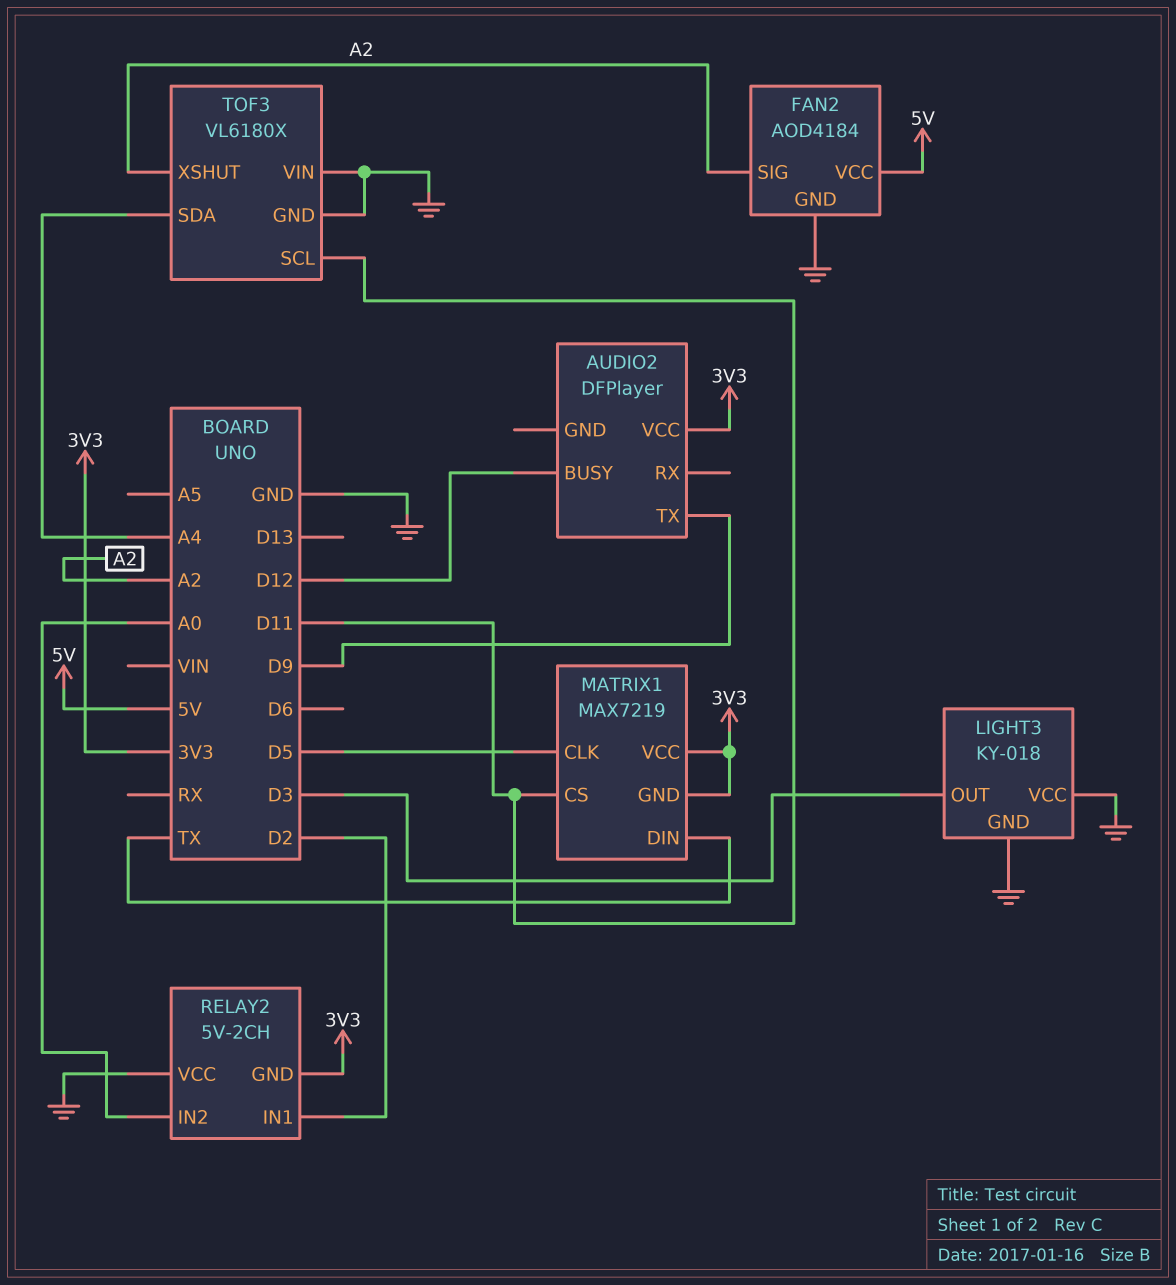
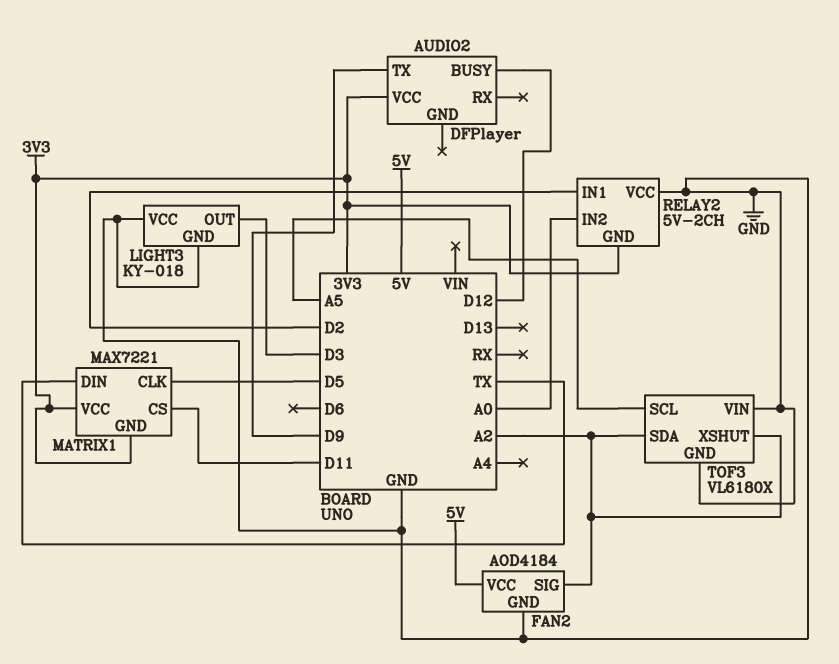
MATRIX1: MAX7219 -> MAX7221
TOF3 pin SCL: D11 -> A5
TOF3 pin SDA: A4 -> A2

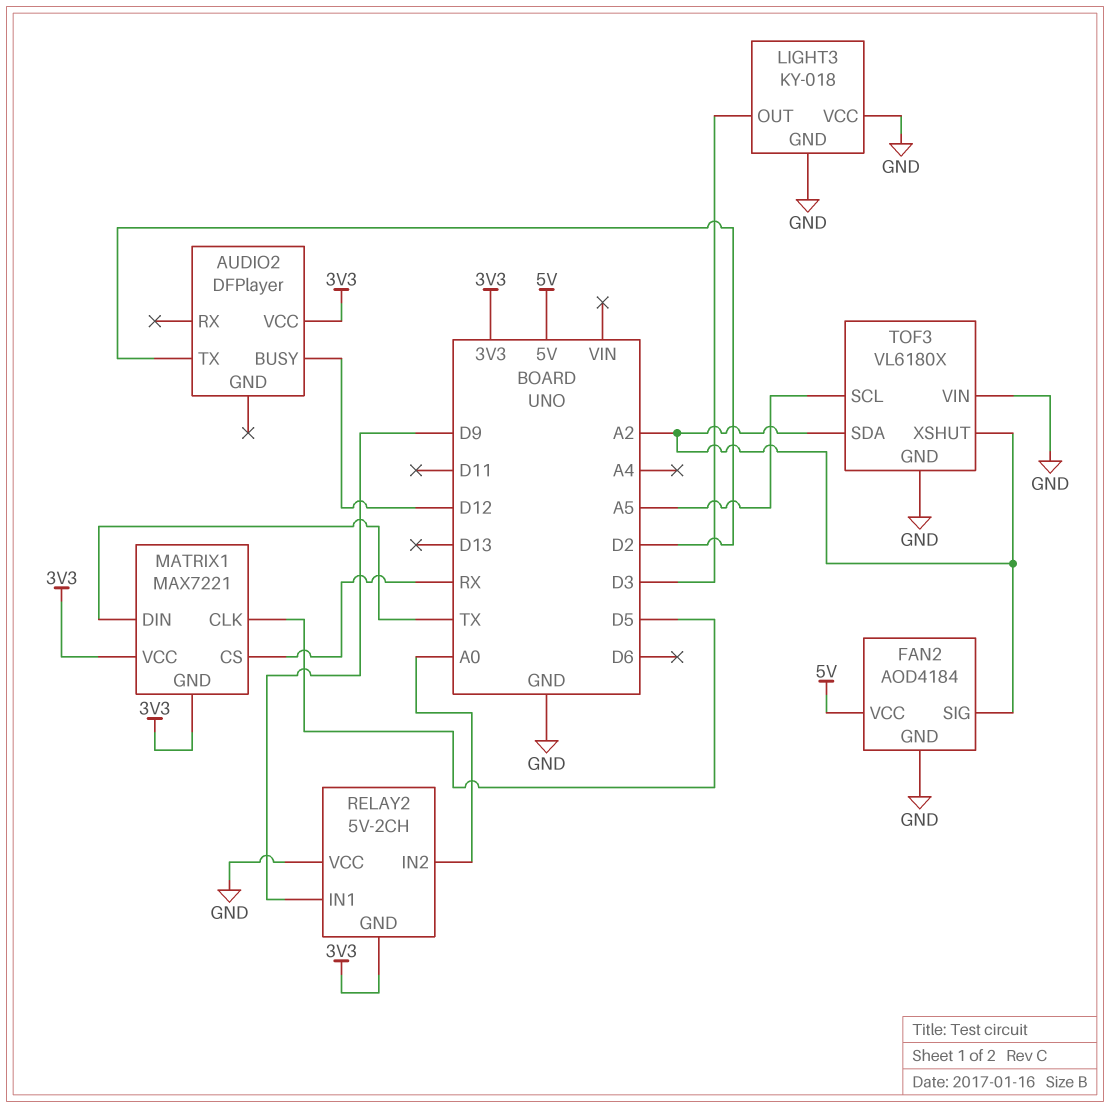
AUDIO2 pin TX: D9 -> D2
MATRIX1 pin CS: D11 -> RX
RELAY2 pin IN1: D2 -> D9

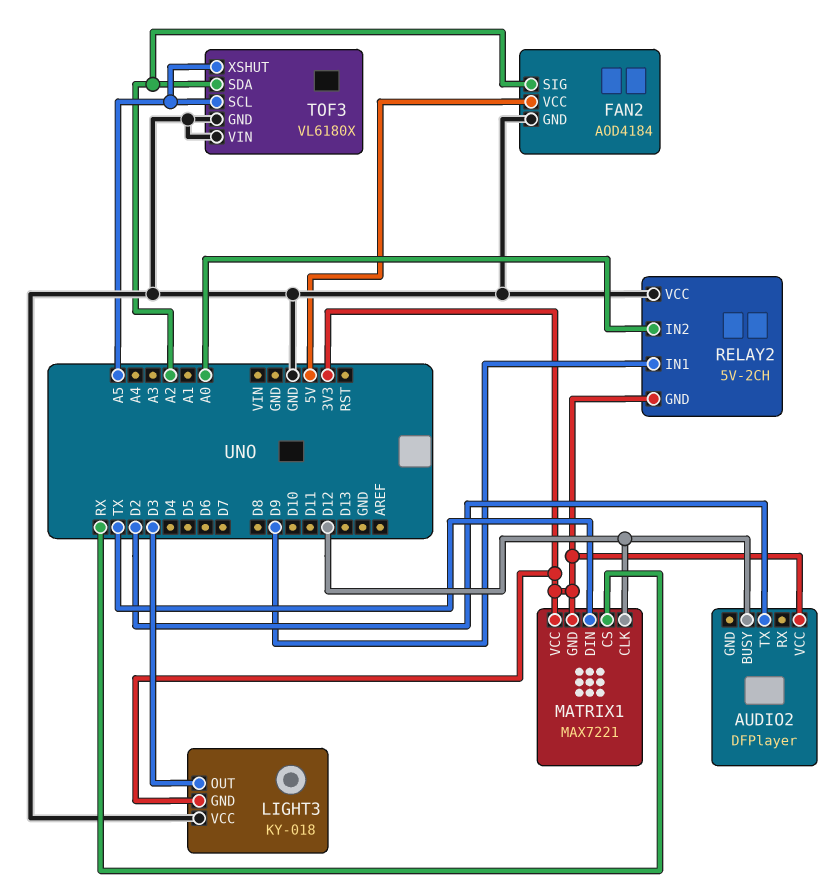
LIGHT3 pin GND: GND -> 3V3
MATRIX1 pin CLK: D5 -> D12
TOF3 pin XSHUT: A2 -> A5

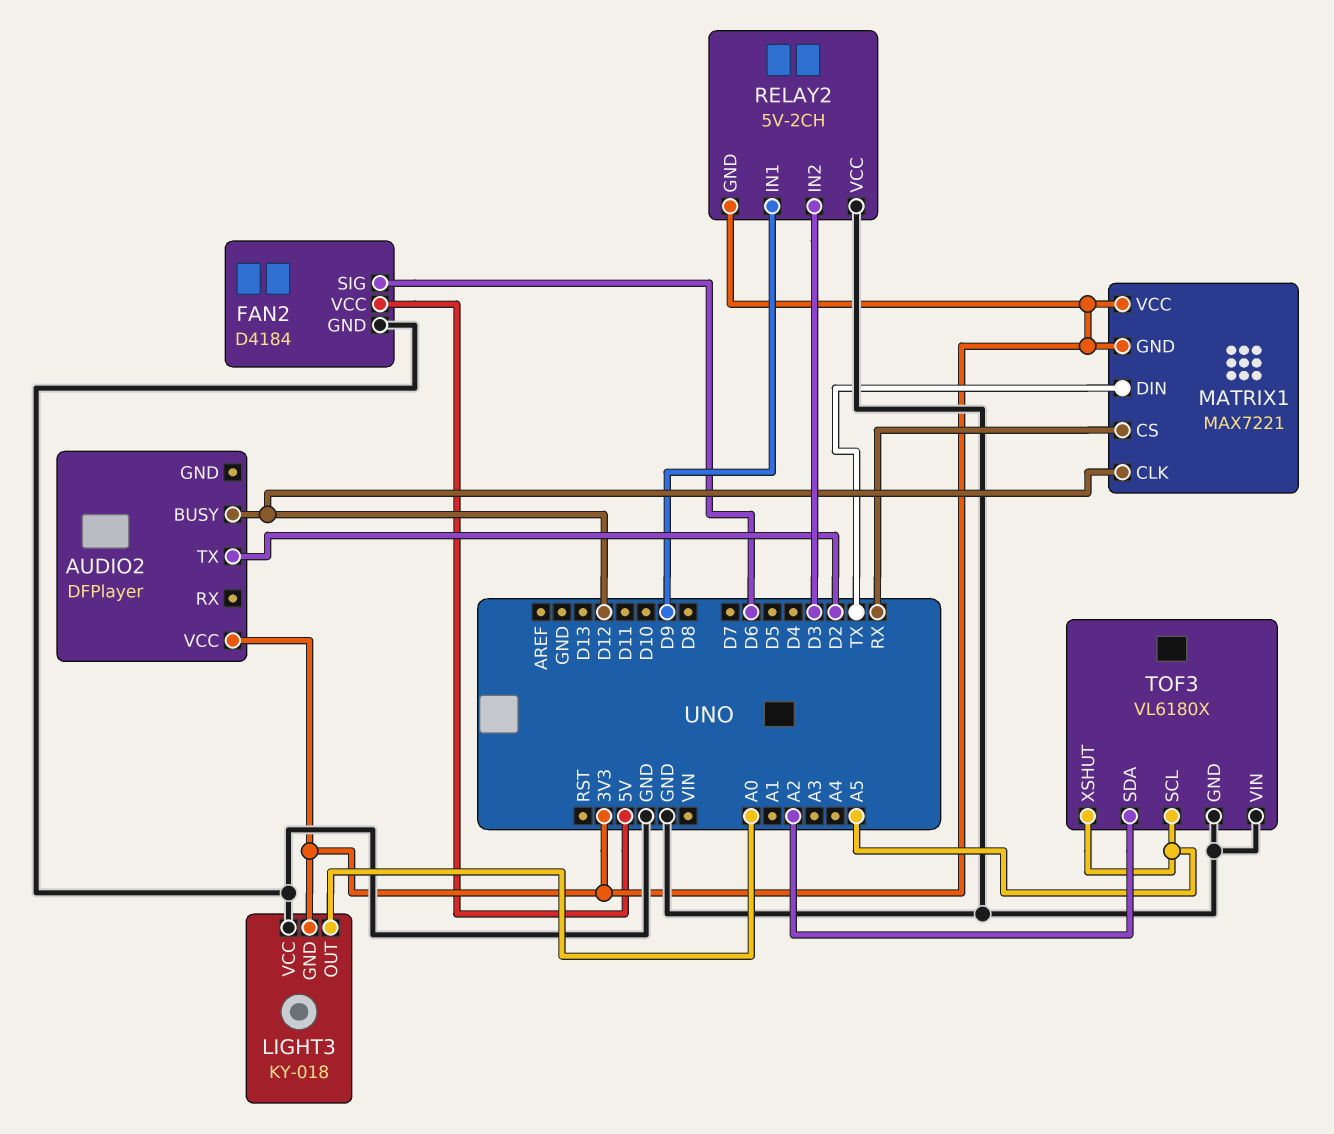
FAN2: AOD4184 -> D4184
FAN2 pin SIG: A2 -> D6
LIGHT3 pin OUT: D3 -> A0
RELAY2 pin IN2: A0 -> D3

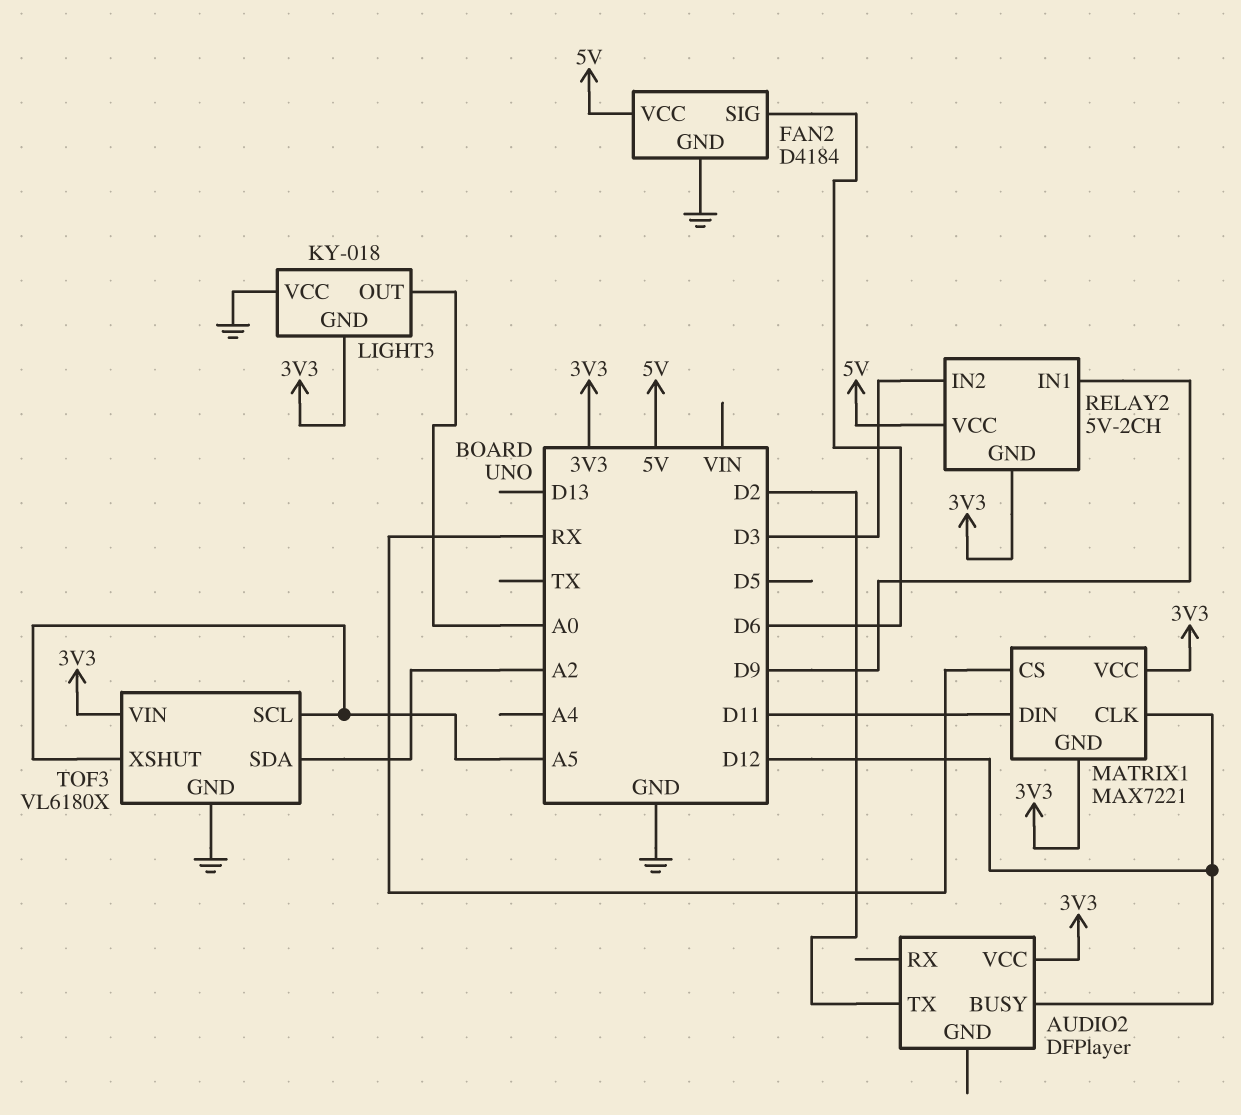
MATRIX1 pin DIN: TX -> D11
RELAY2 pin VCC: GND -> 5V
TOF3 pin VIN: GND -> 3V3

